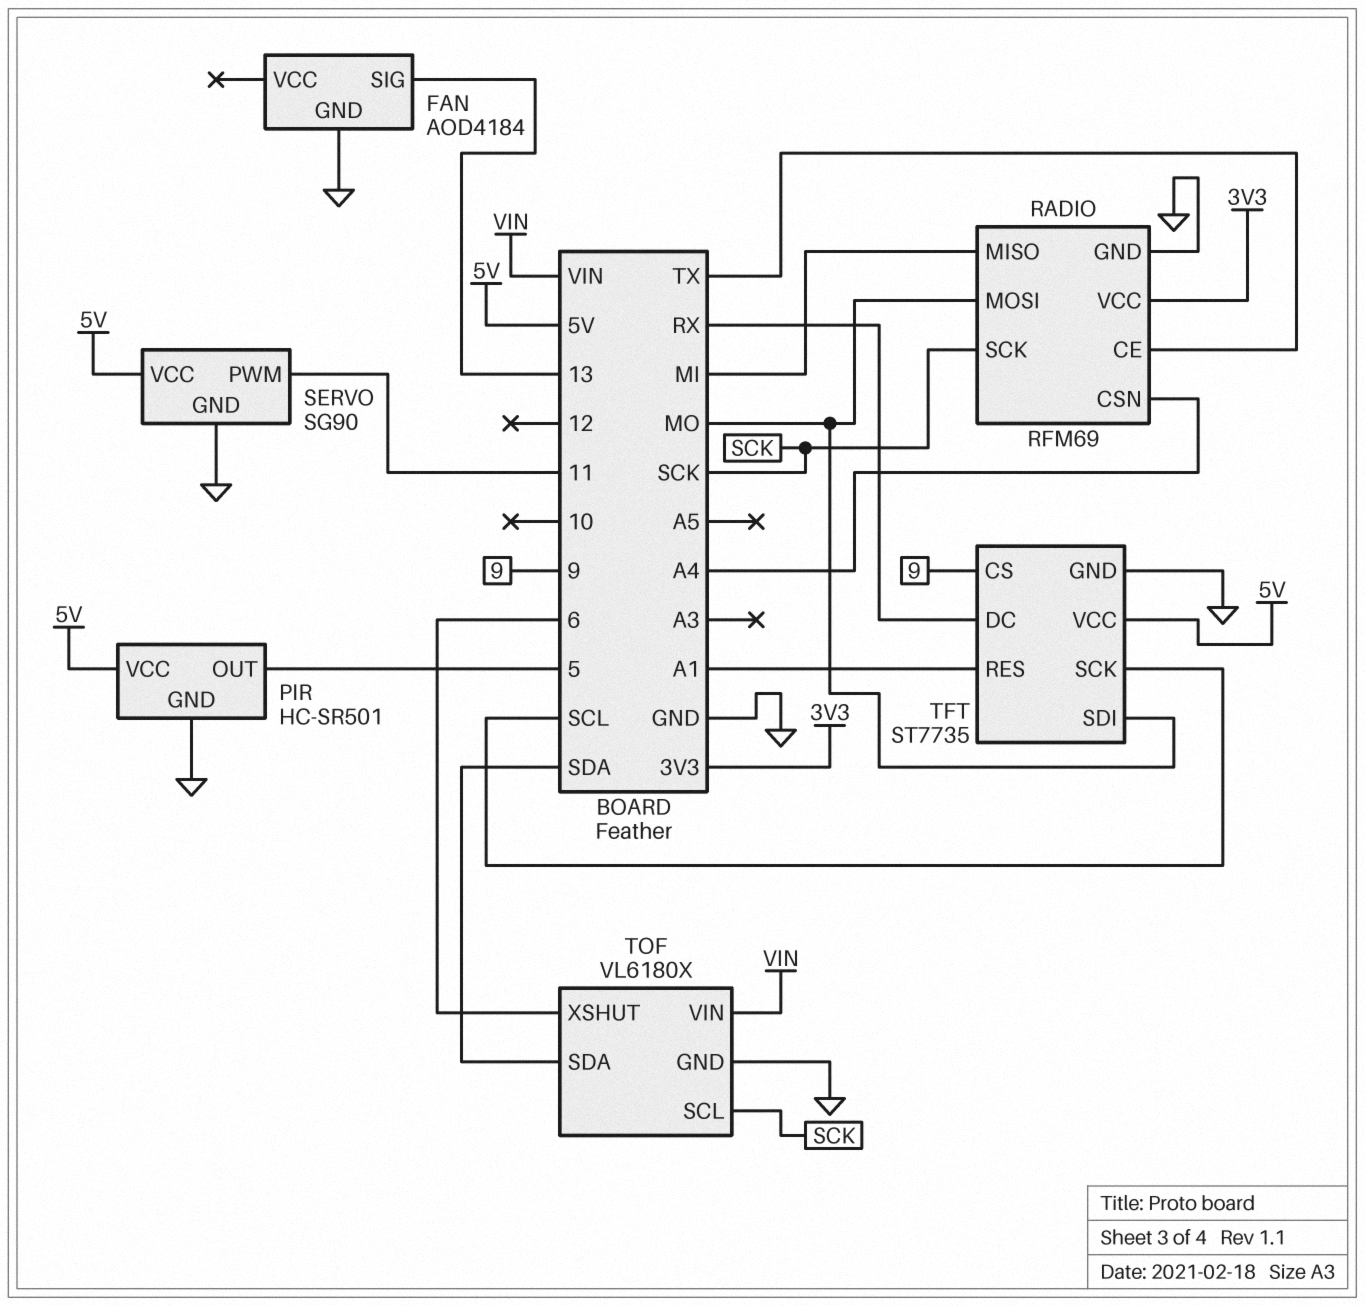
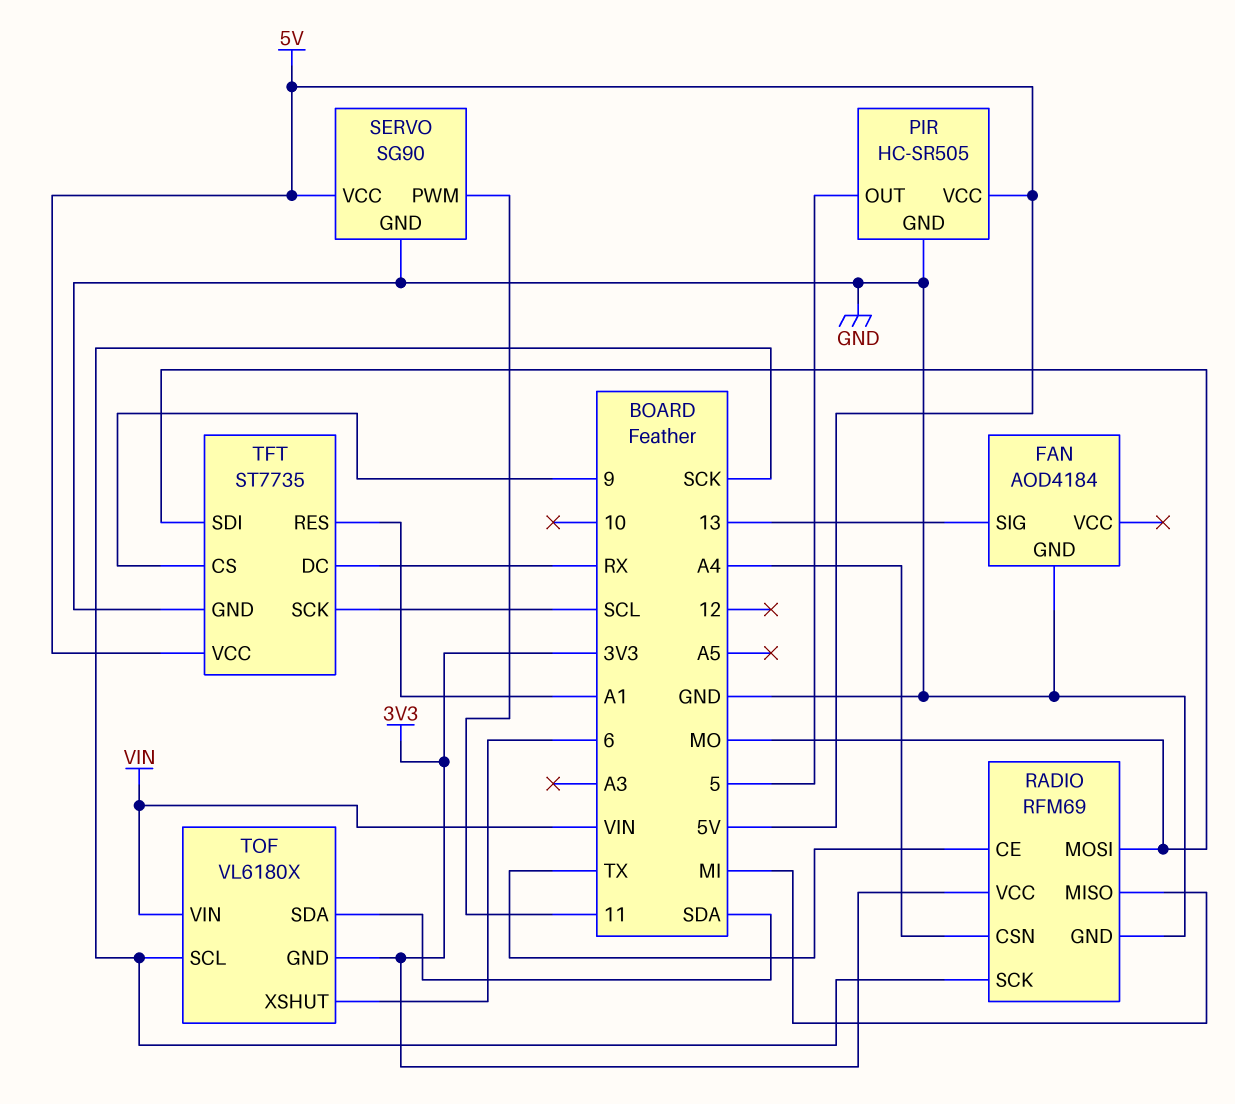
PIR: HC-SR501 -> HC-SR505
TOF pin GND: GND -> 3V3

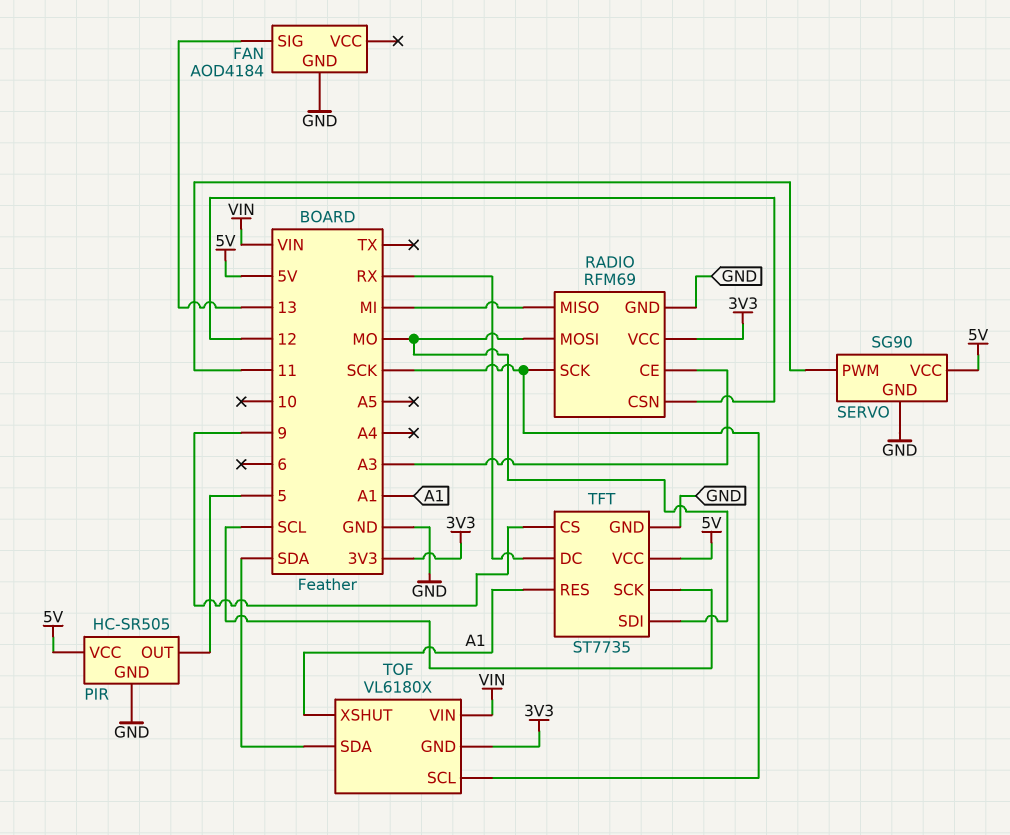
RADIO pin CE: TX -> A3
RADIO pin CSN: A4 -> 12
TOF pin XSHUT: 6 -> A1

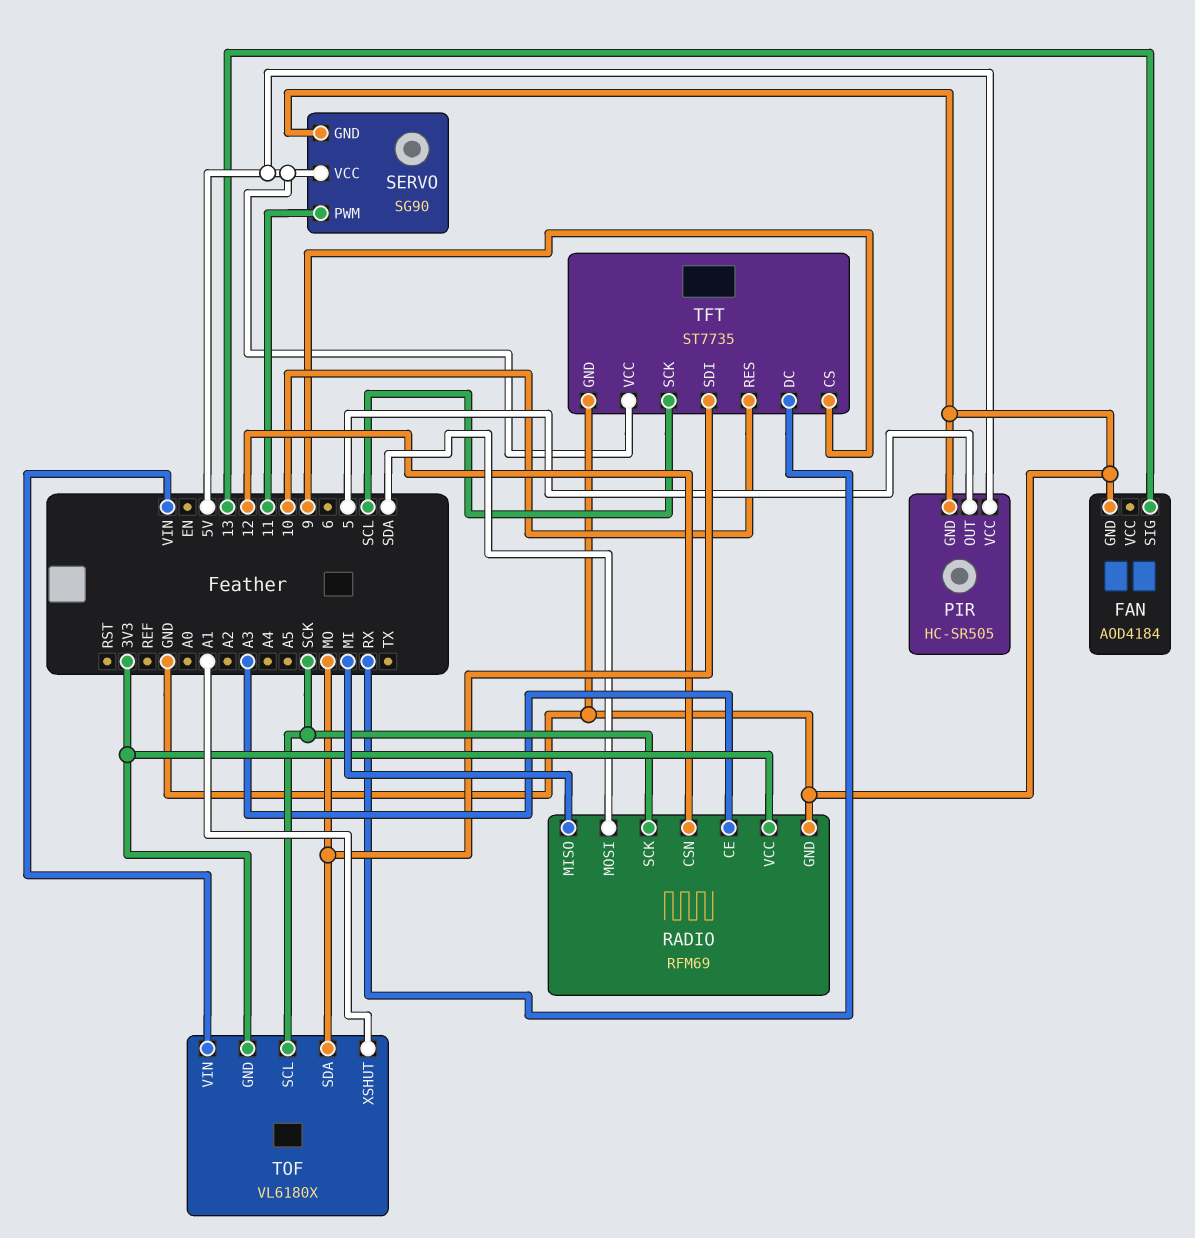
RADIO pin MOSI: MO -> SDA
TFT pin RES: A1 -> 10
TOF pin SDA: SDA -> MO

